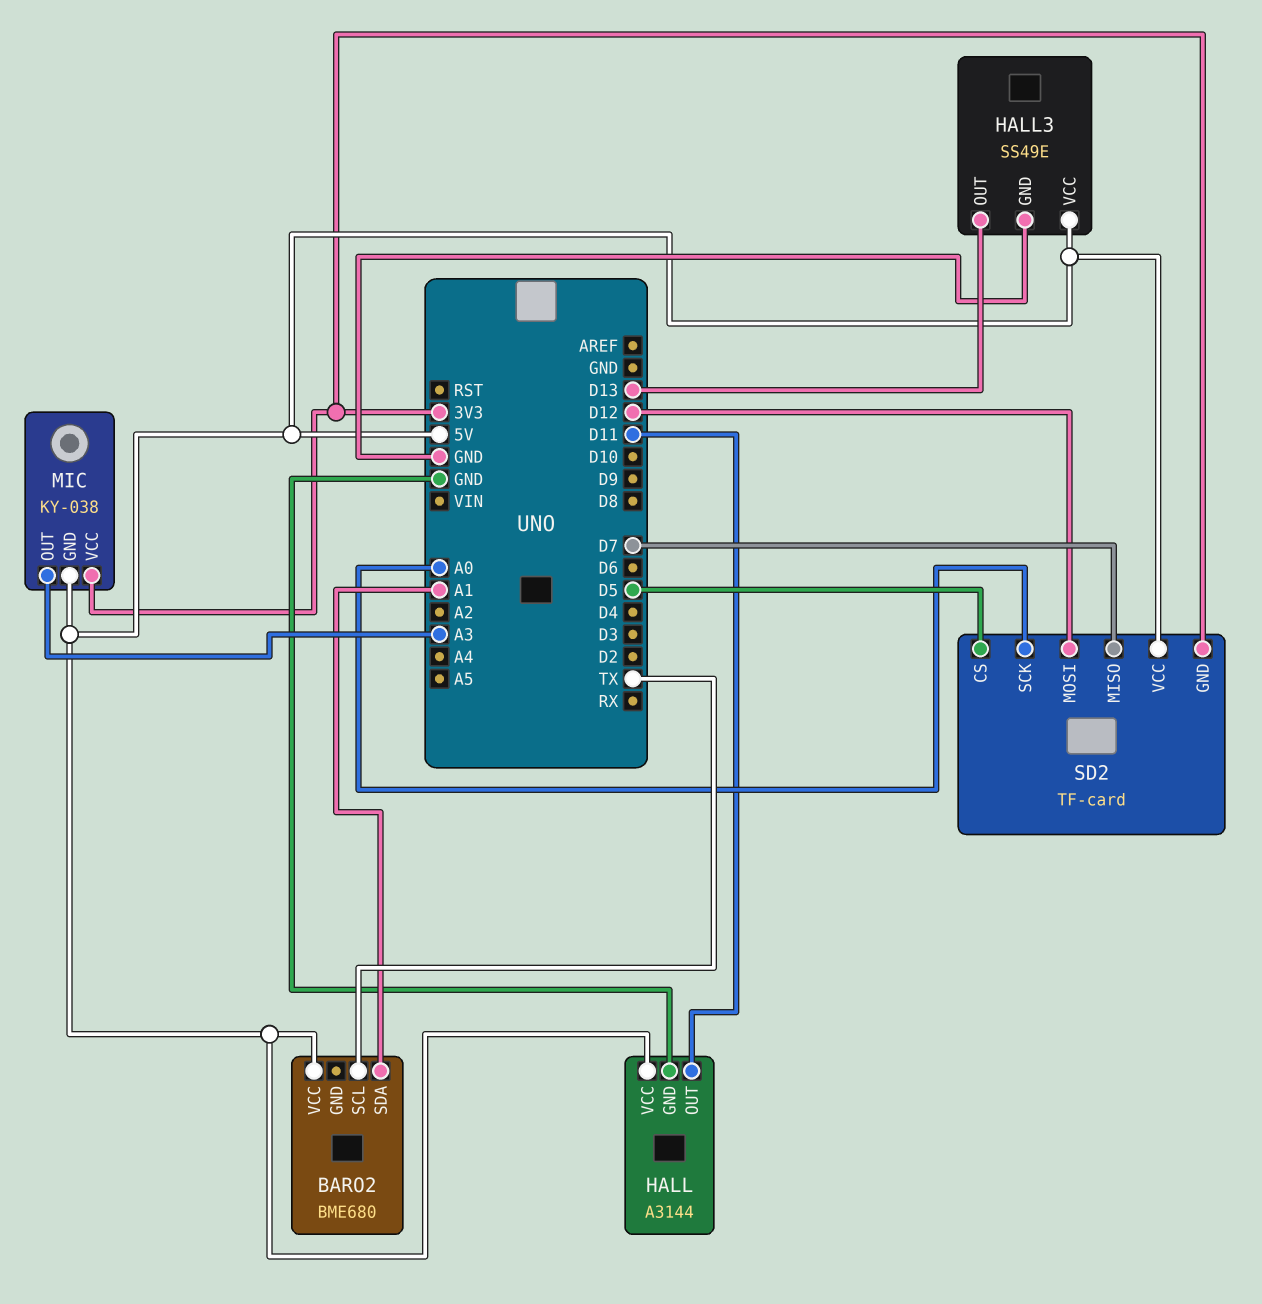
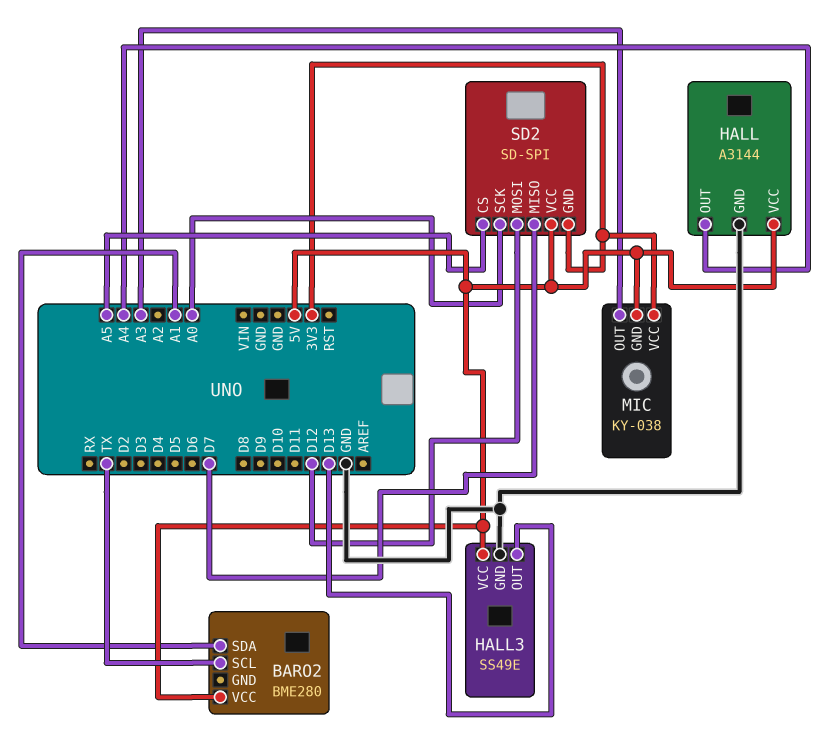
BARO2: BME680 -> BME280
HALL pin OUT: D11 -> A4
SD2: TF-card -> SD-SPI
SD2 pin CS: D5 -> A5

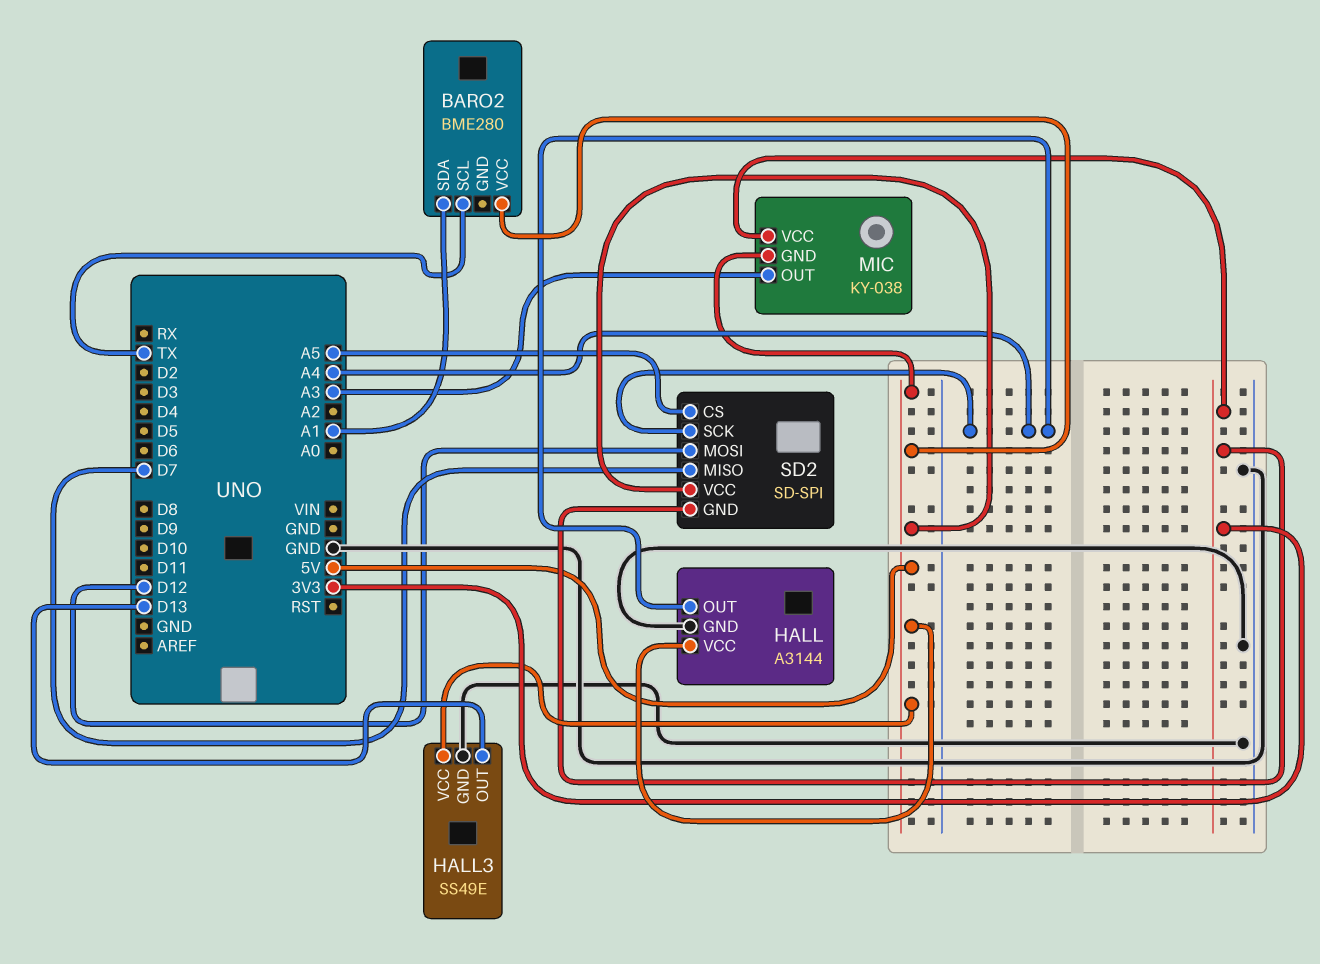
SD2 pin SCK: A0 -> A4

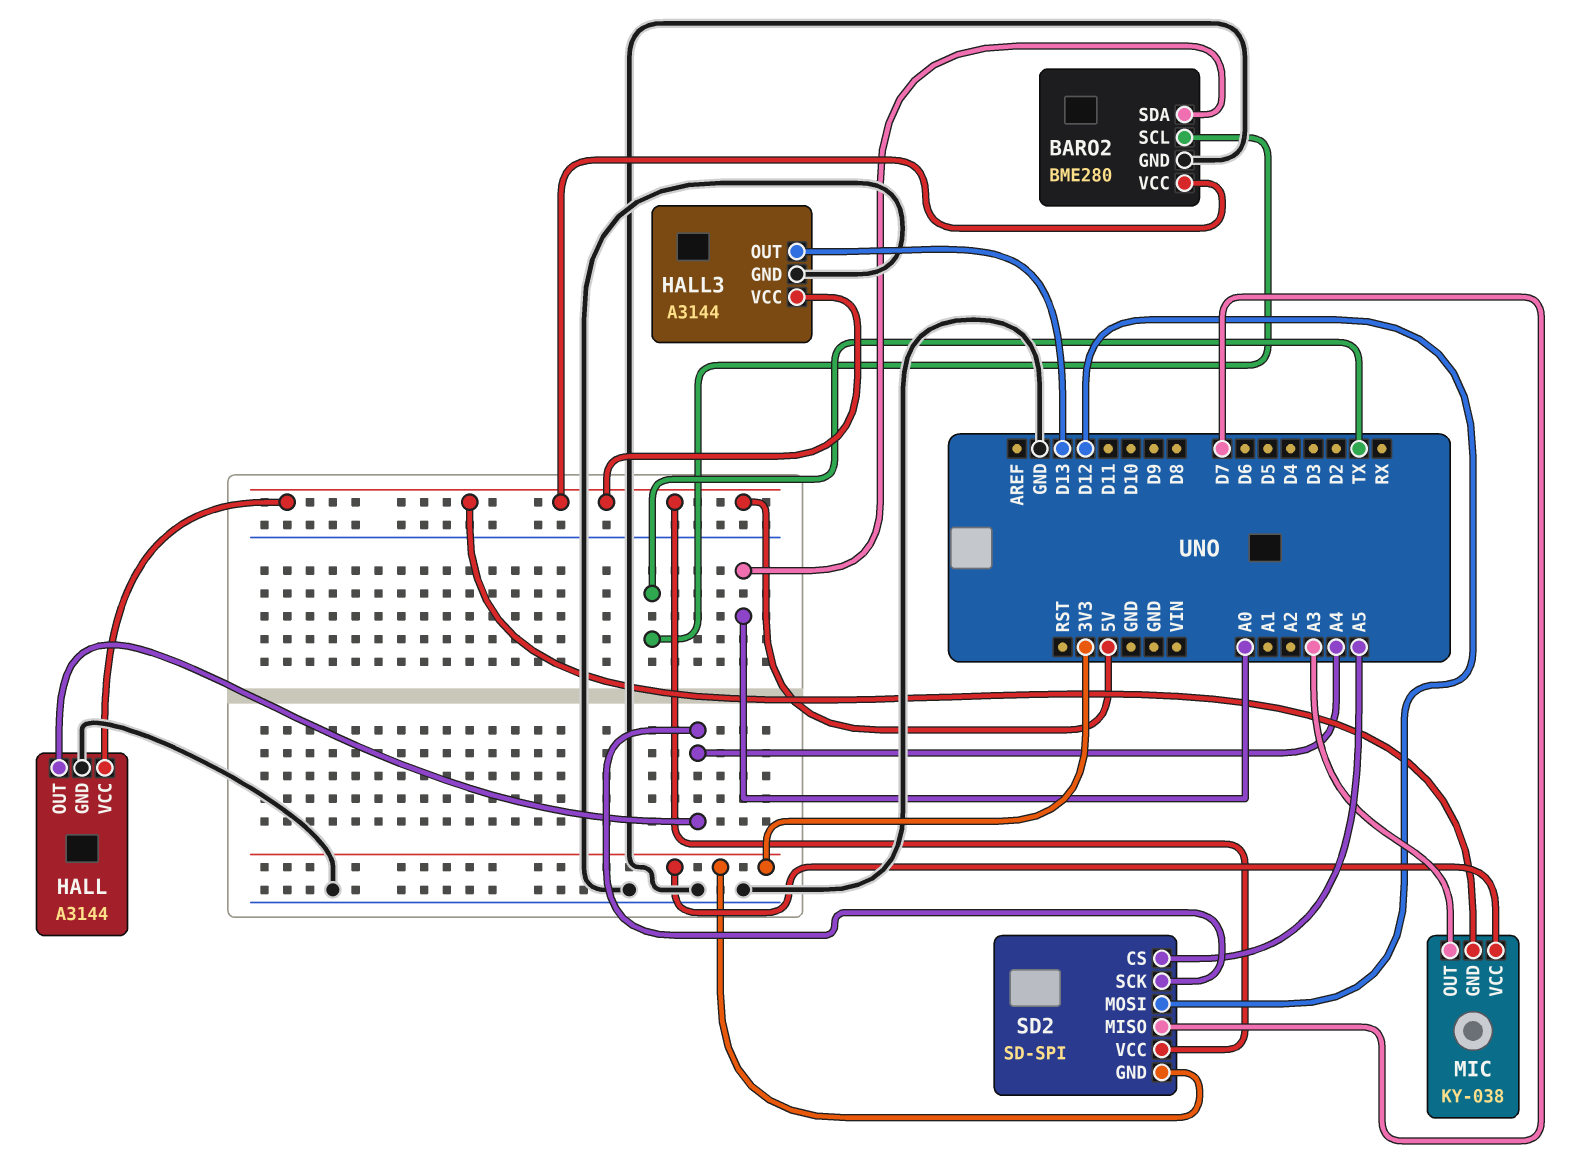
BARO2 pin GND: none -> GND
BARO2 pin SDA: A1 -> A0
HALL3: SS49E -> A3144

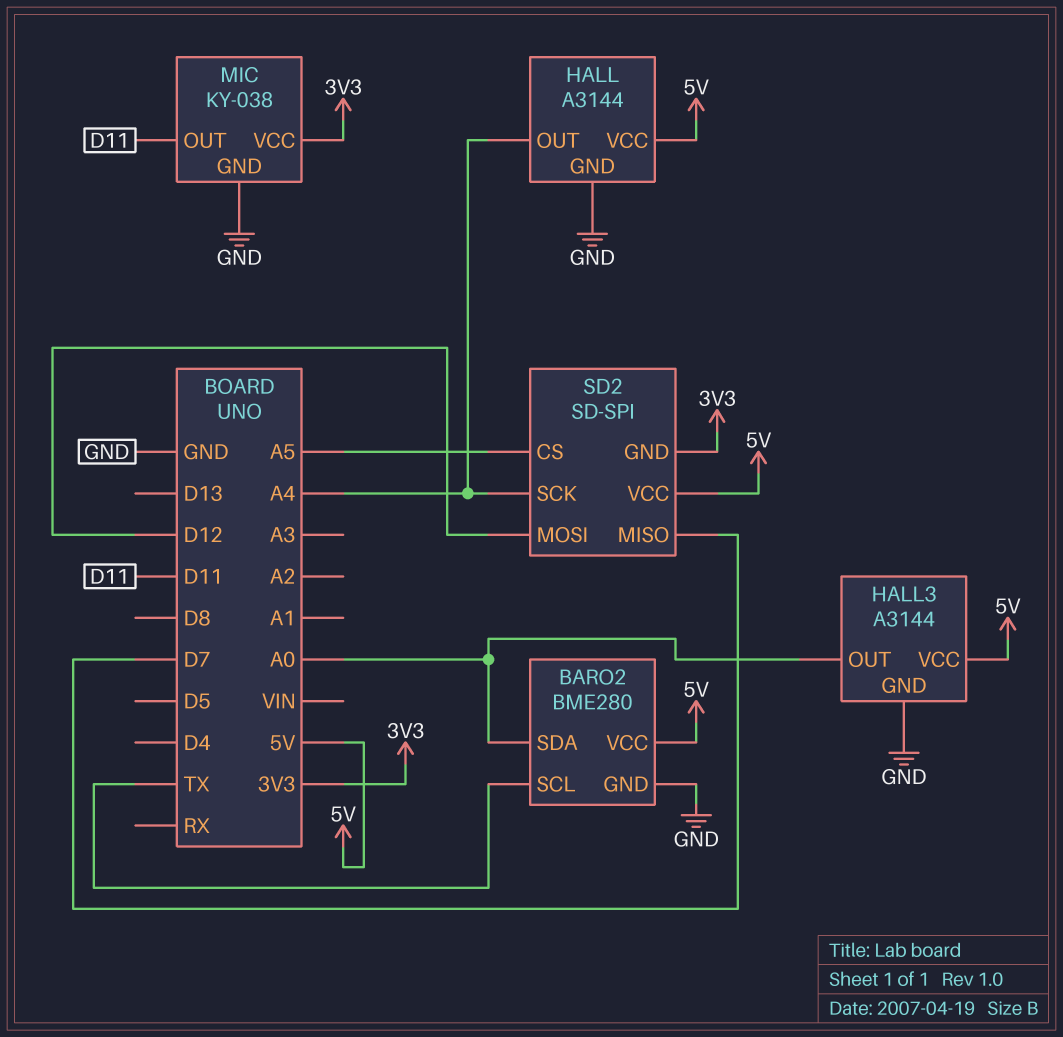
HALL3 pin OUT: D13 -> A0
MIC pin GND: 5V -> GND
MIC pin OUT: A3 -> D11

